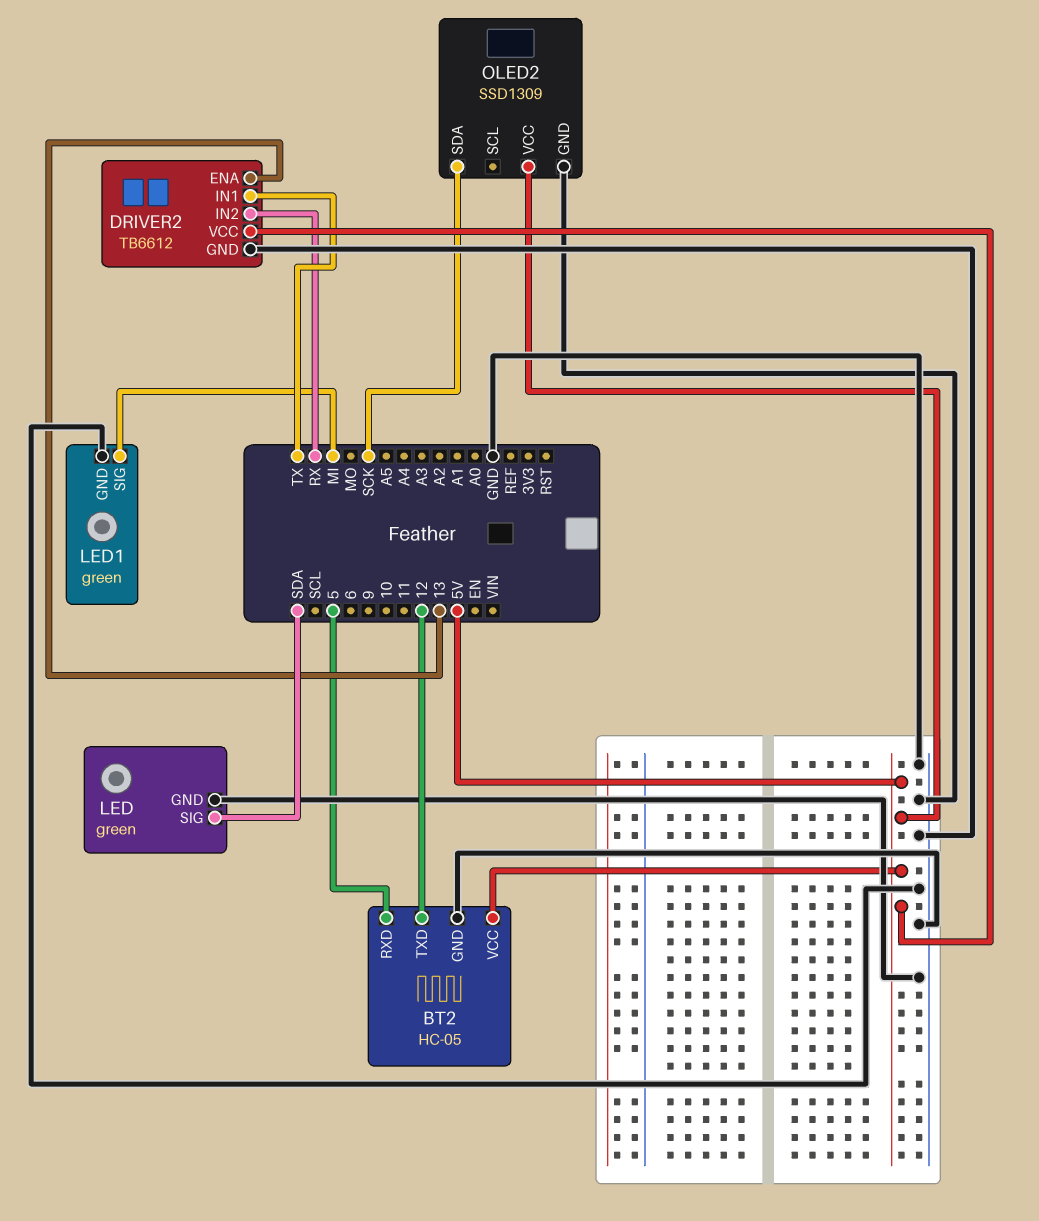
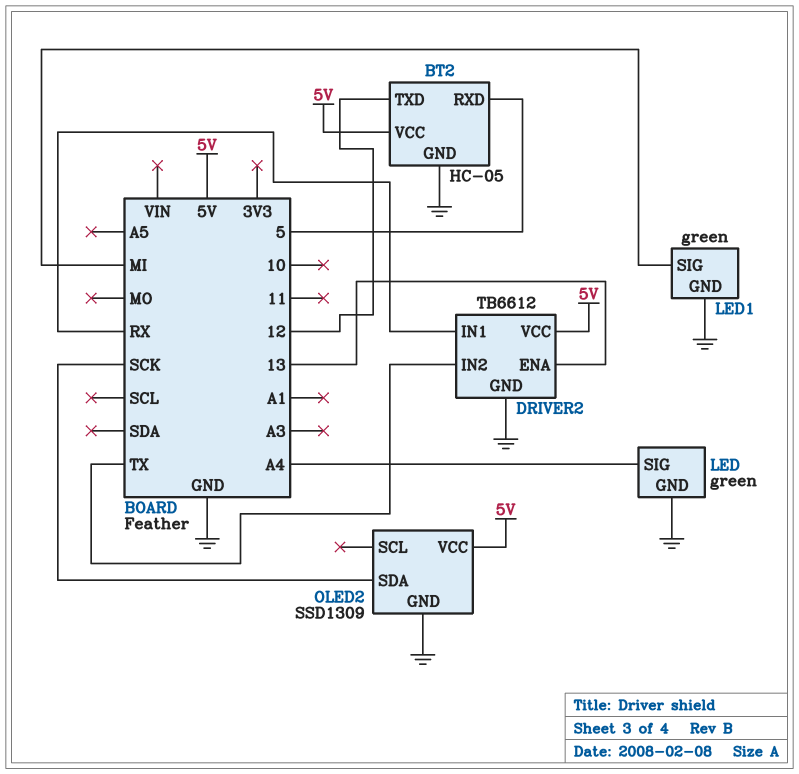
DRIVER2 pin IN1: TX -> RX
DRIVER2 pin IN2: RX -> TX
LED pin SIG: SDA -> A4

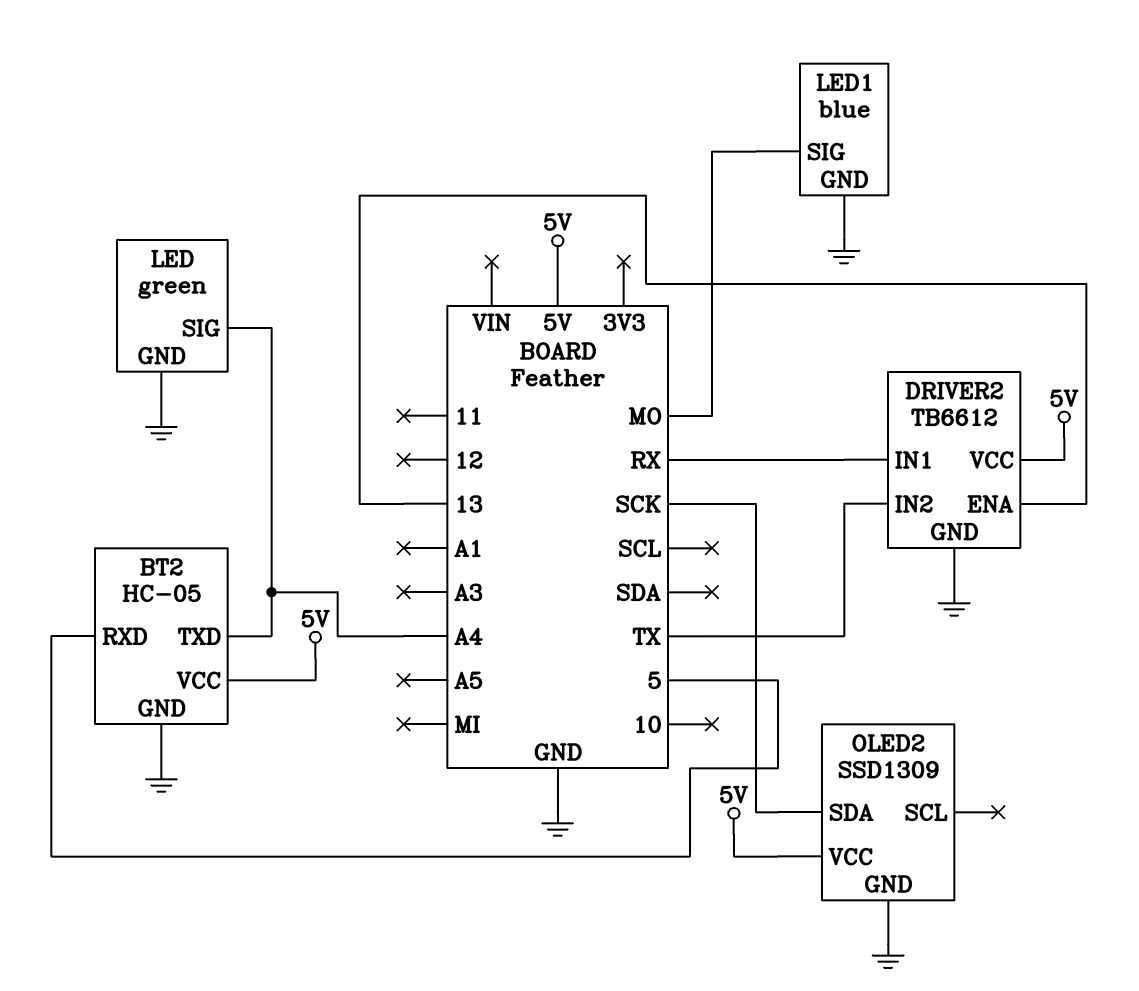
BT2 pin TXD: 12 -> A4
LED1: green -> blue
LED1 pin SIG: MI -> MO

